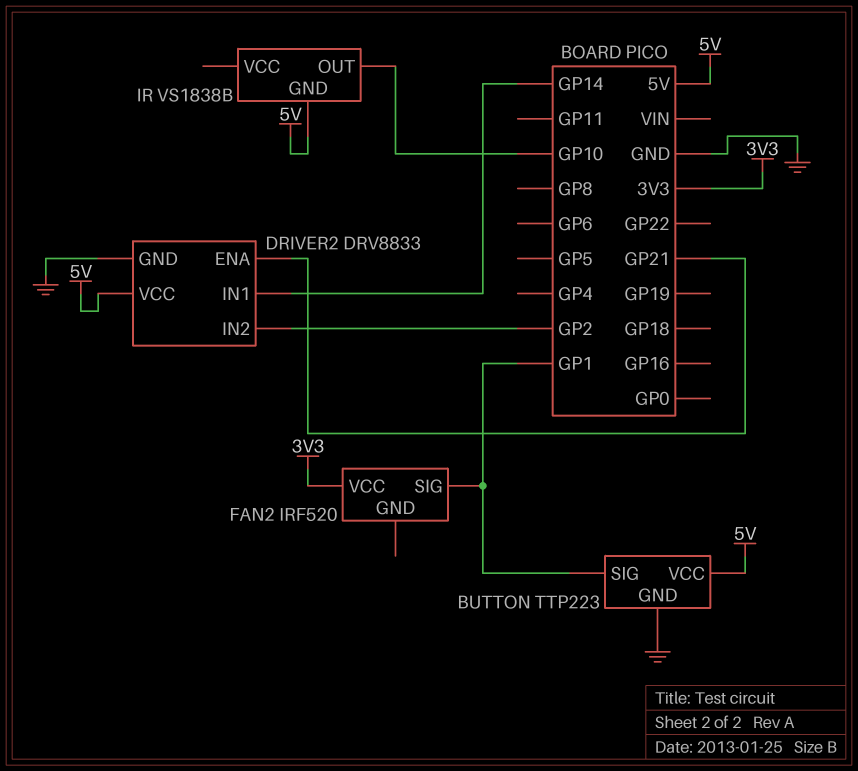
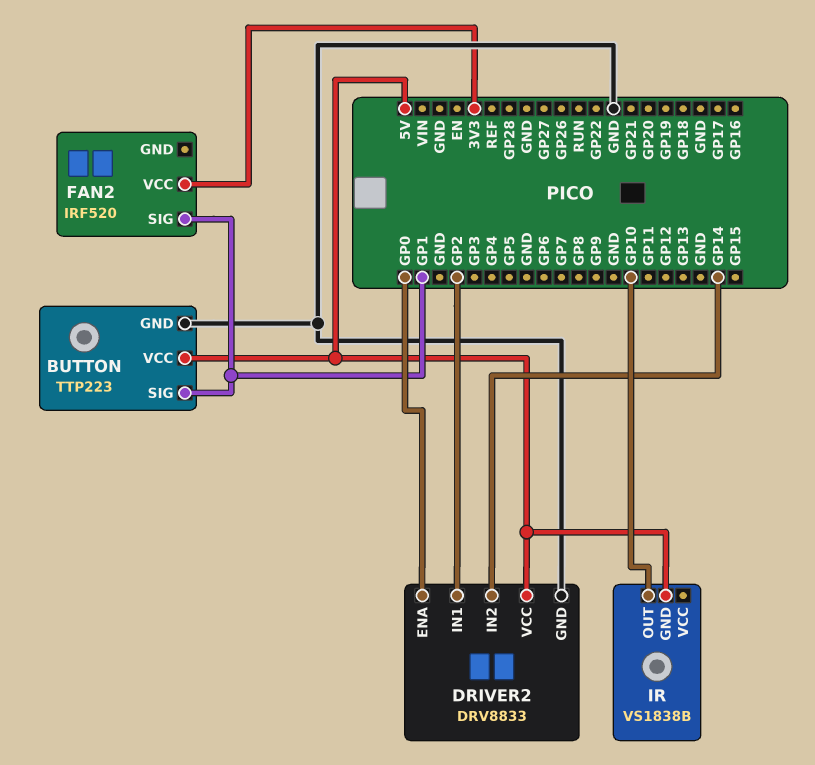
DRIVER2 pin ENA: GP21 -> GP0
DRIVER2 pin IN1: GP14 -> GP2
DRIVER2 pin IN2: GP2 -> GP14

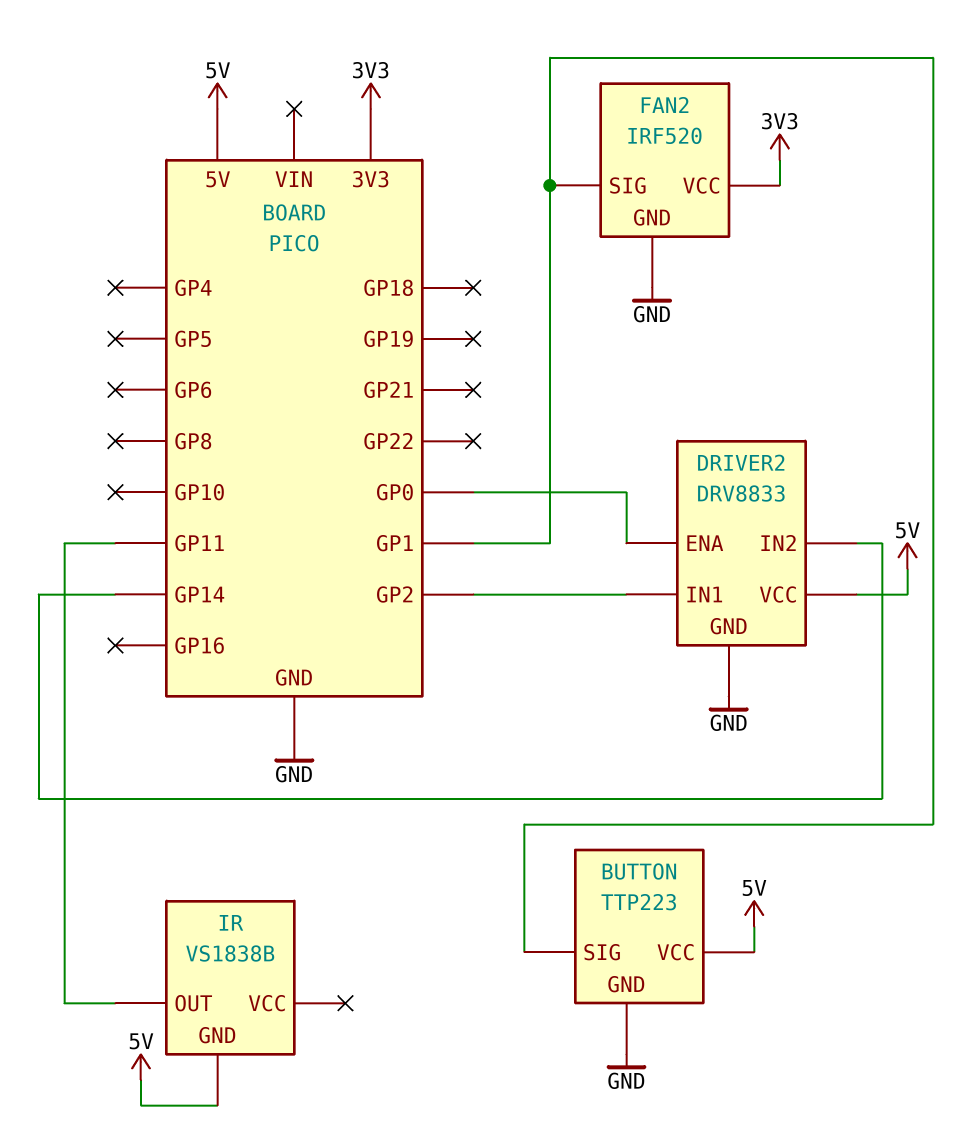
FAN2 pin GND: none -> GND
IR pin OUT: GP10 -> GP11

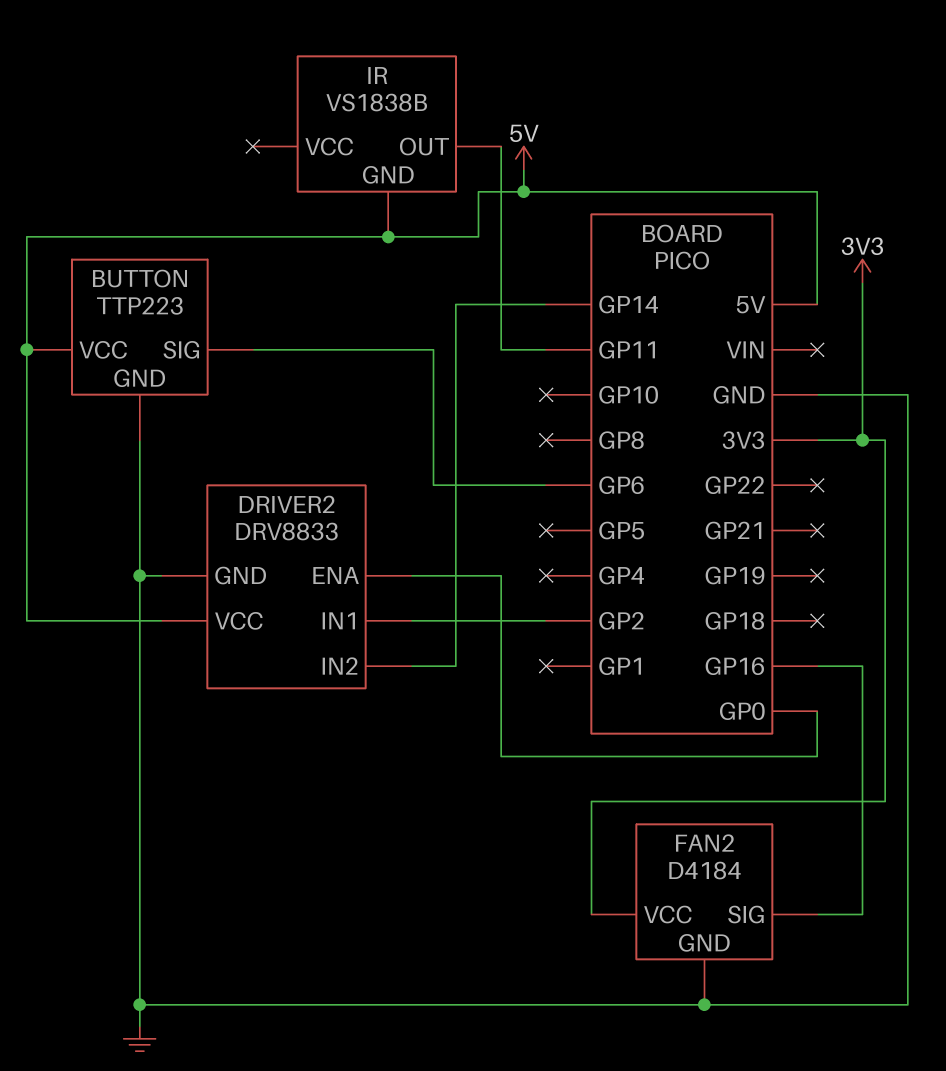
BUTTON pin SIG: GP1 -> GP6
FAN2: IRF520 -> D4184
FAN2 pin SIG: GP1 -> GP16

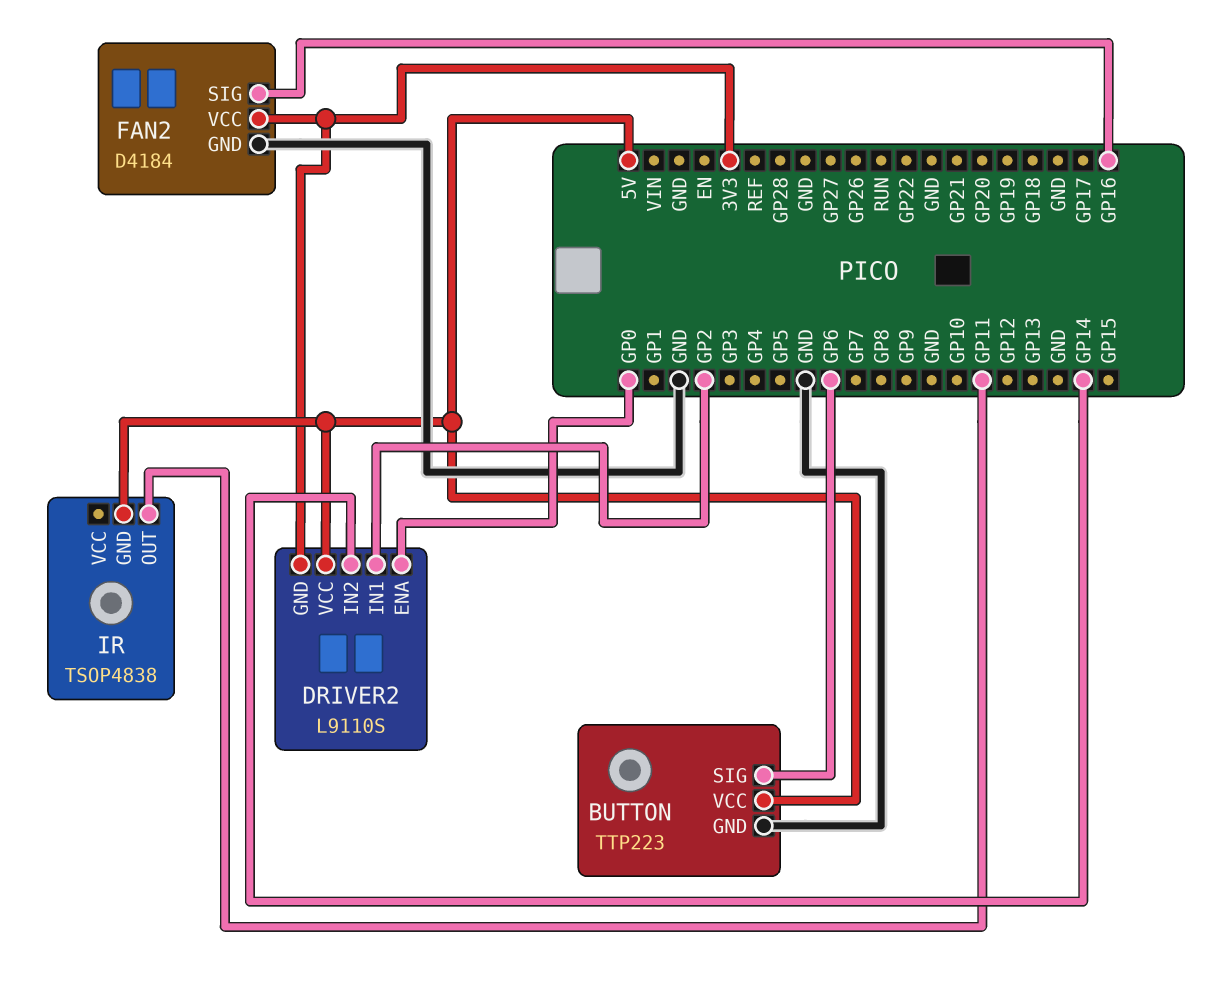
DRIVER2: DRV8833 -> L9110S
DRIVER2 pin GND: GND -> 3V3
IR: VS1838B -> TSOP4838

